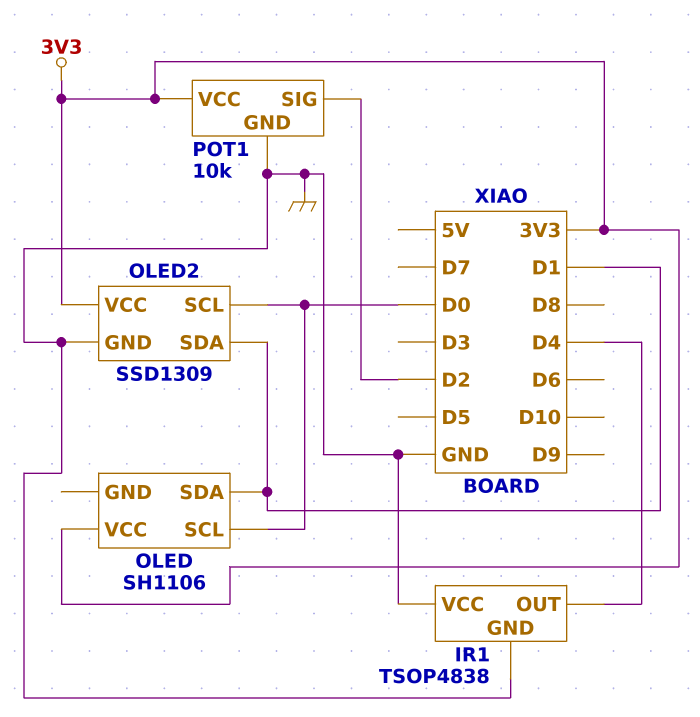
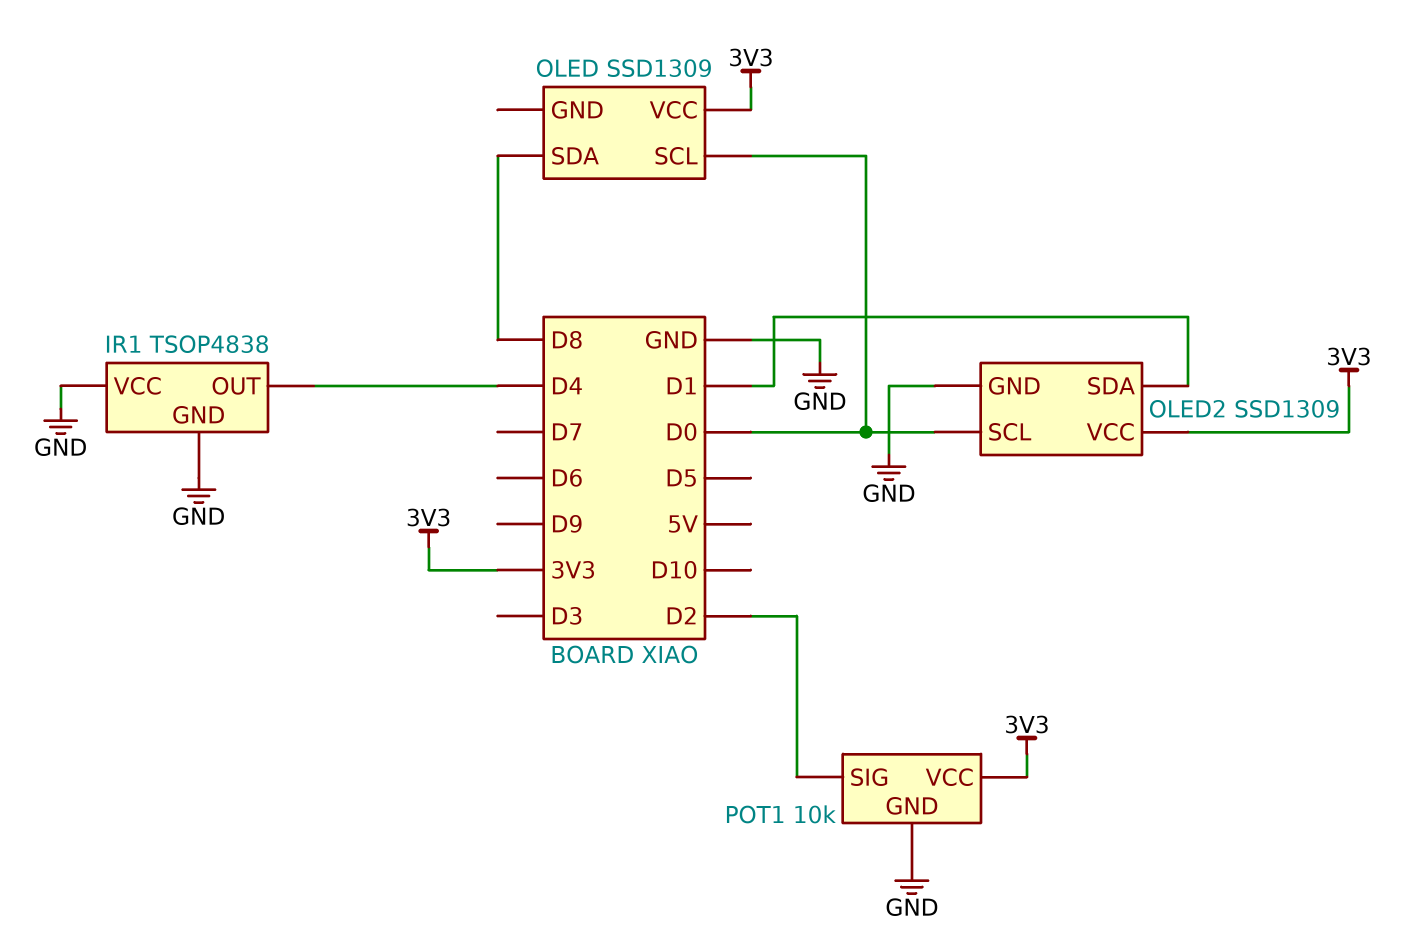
OLED: SH1106 -> SSD1309
OLED pin SDA: D1 -> D8

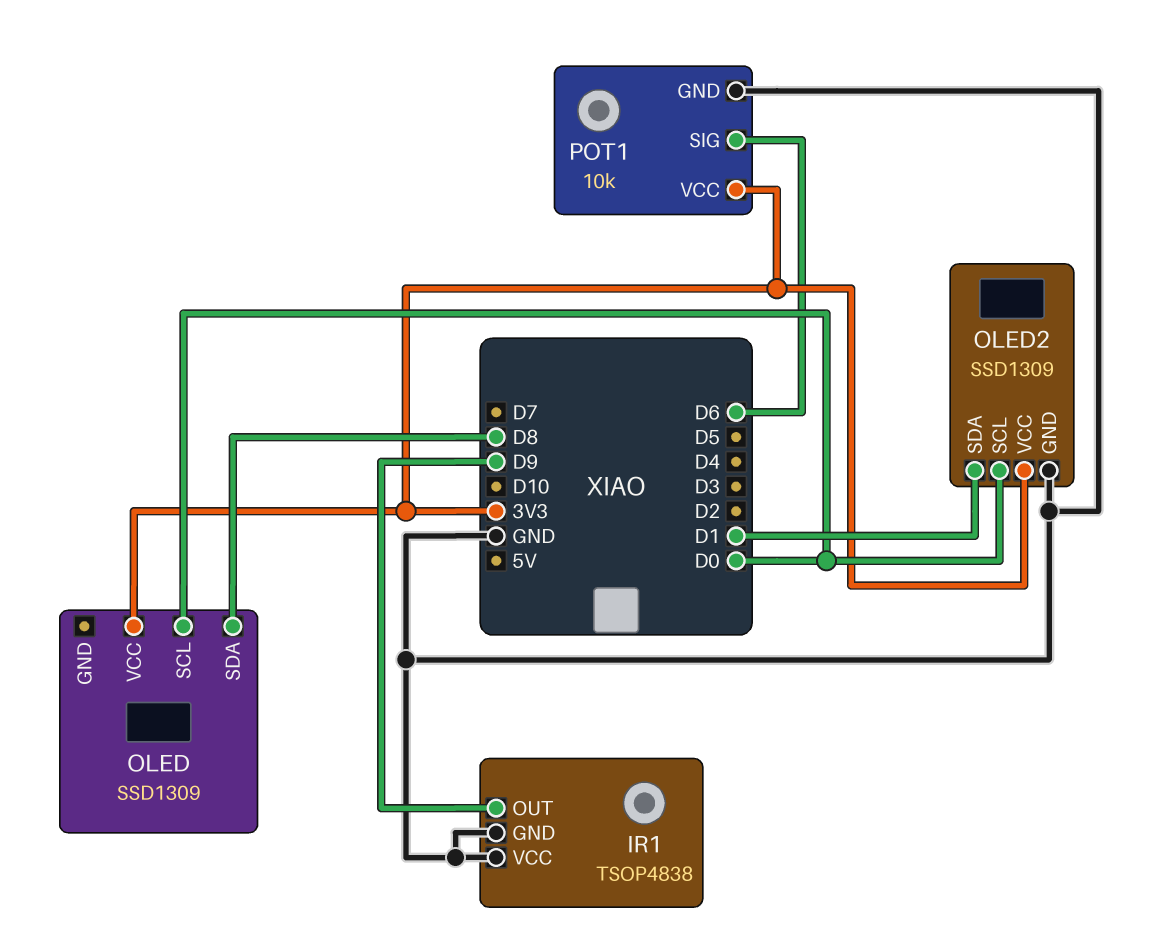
IR1 pin OUT: D4 -> D9
POT1 pin SIG: D2 -> D6

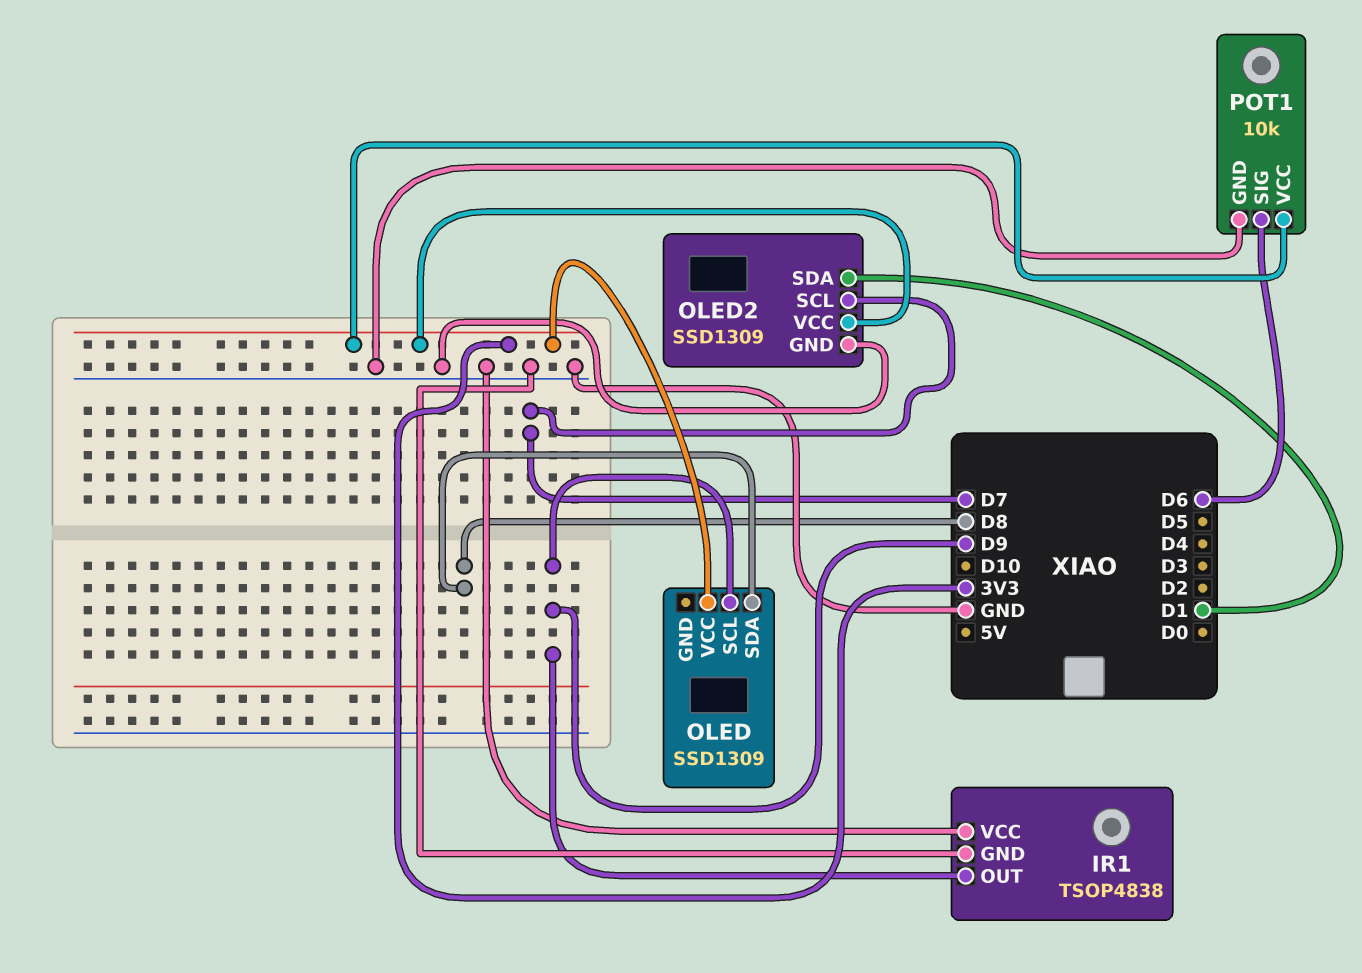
OLED pin SCL: D0 -> D9
OLED2 pin SCL: D0 -> D7

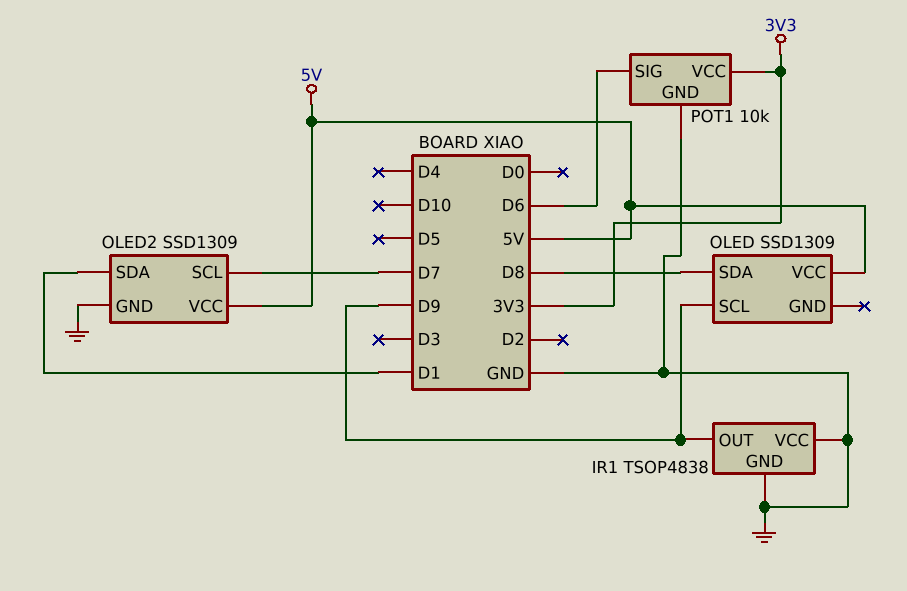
OLED pin VCC: 3V3 -> 5V
OLED2 pin VCC: 3V3 -> 5V

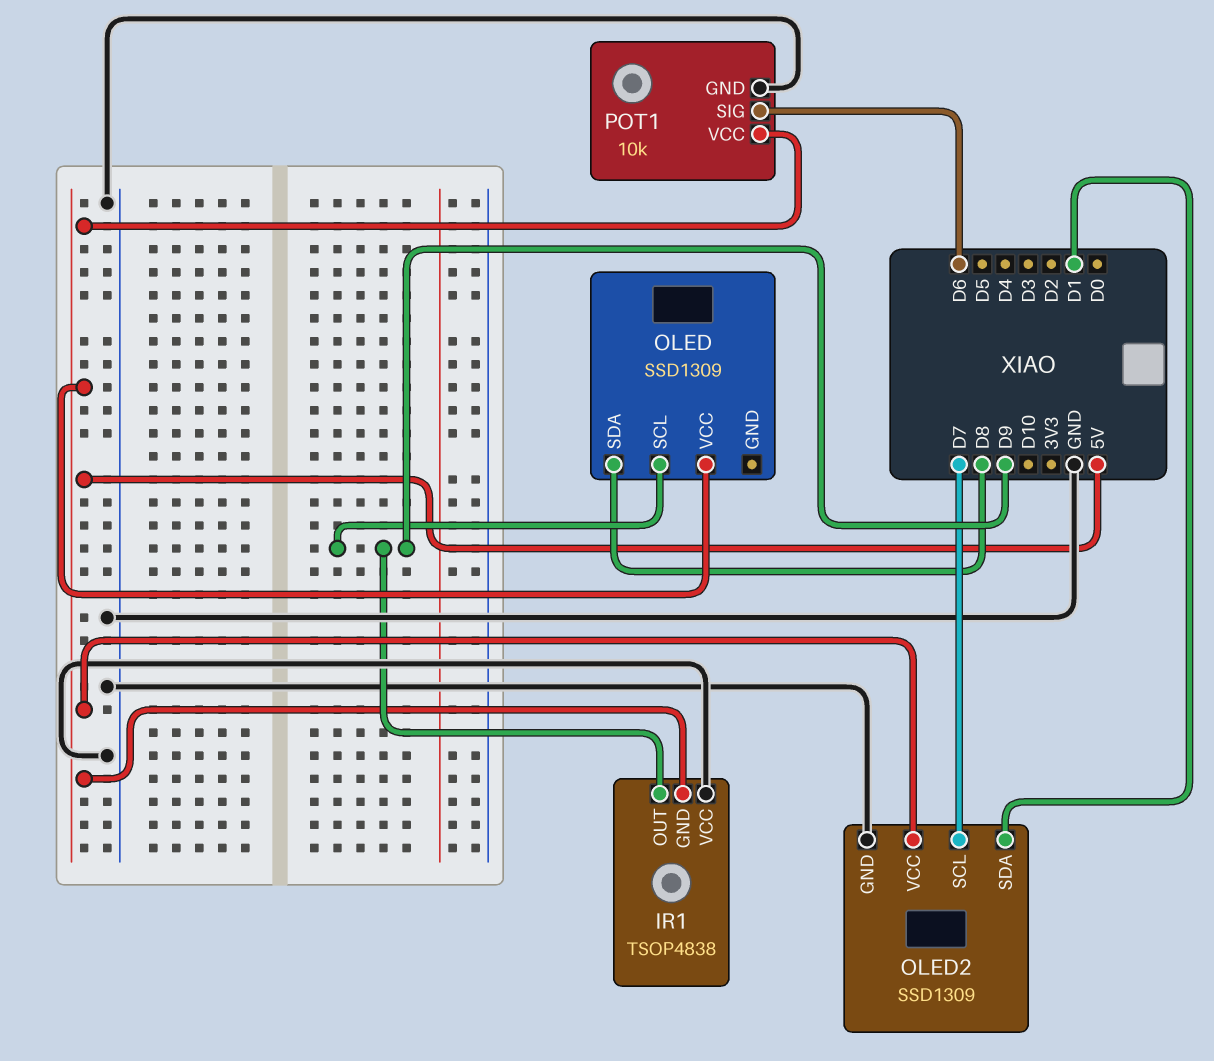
IR1 pin GND: GND -> 5V
POT1 pin VCC: 3V3 -> 5V

